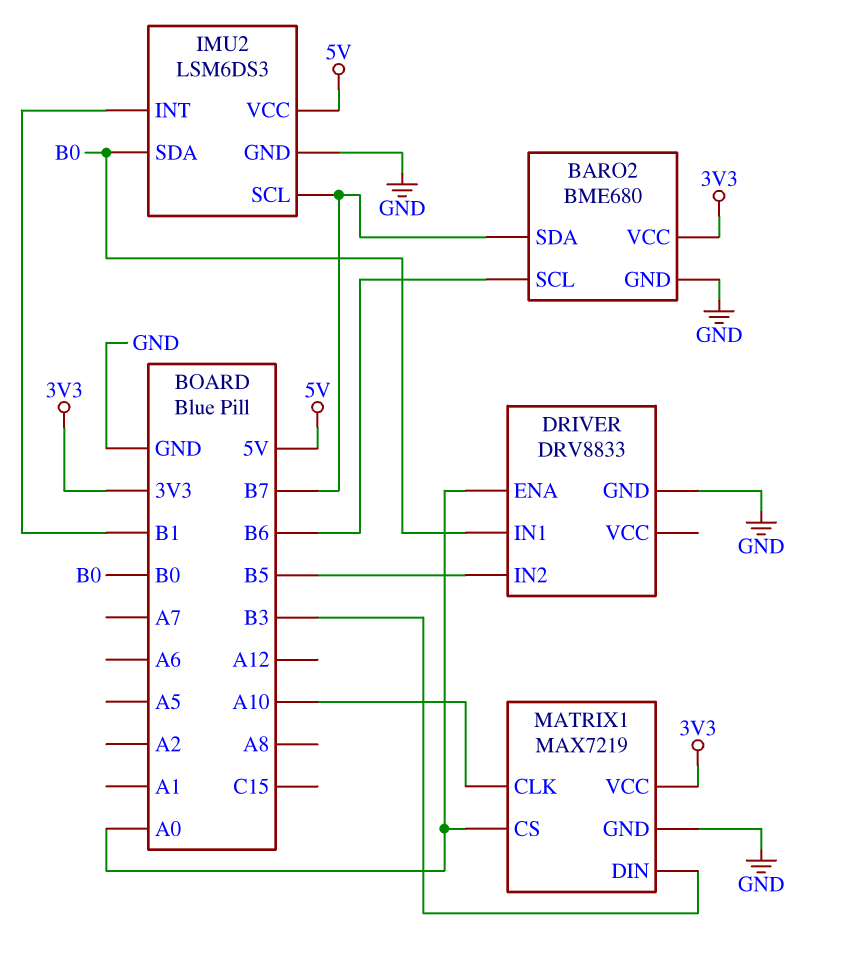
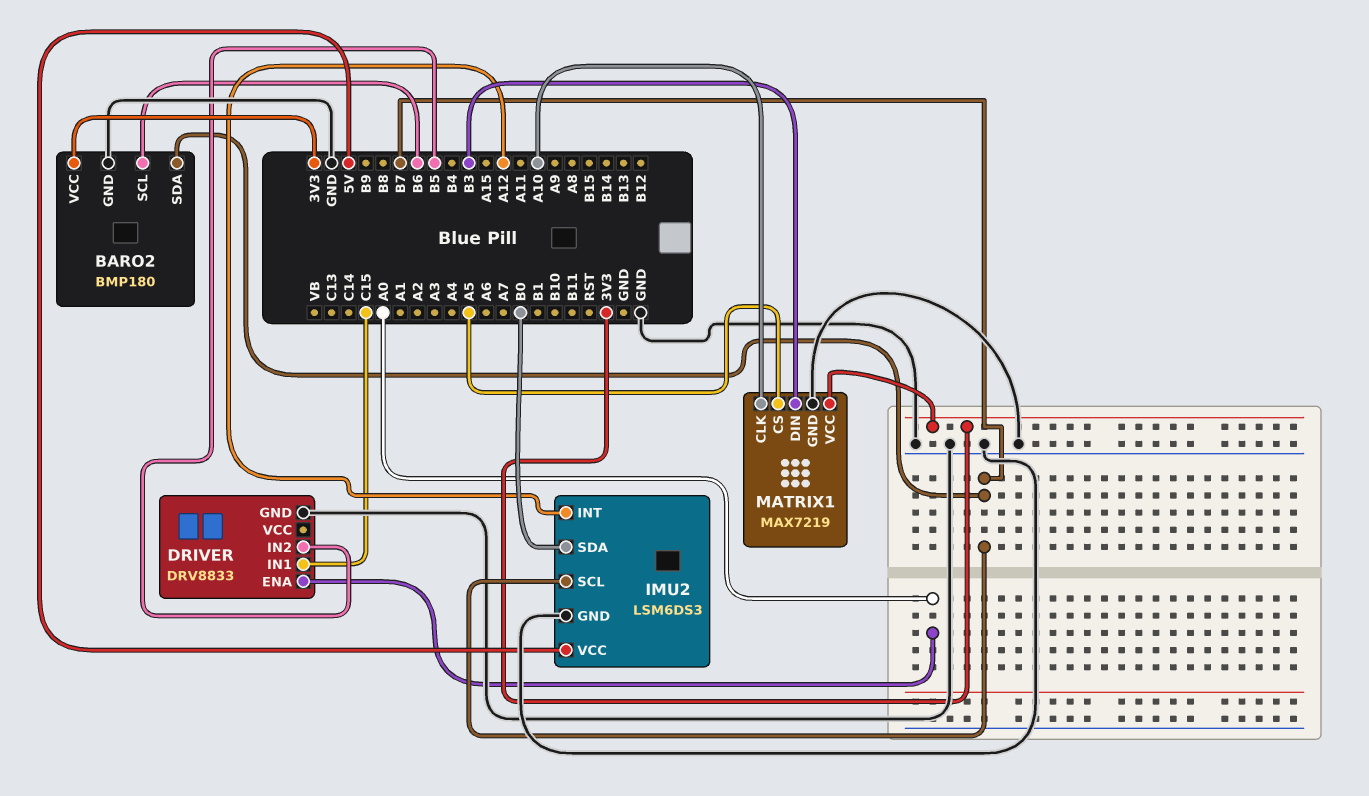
BARO2: BME680 -> BMP180
DRIVER pin IN1: B0 -> C15
IMU2 pin INT: B1 -> A12
MATRIX1 pin CS: A0 -> A5

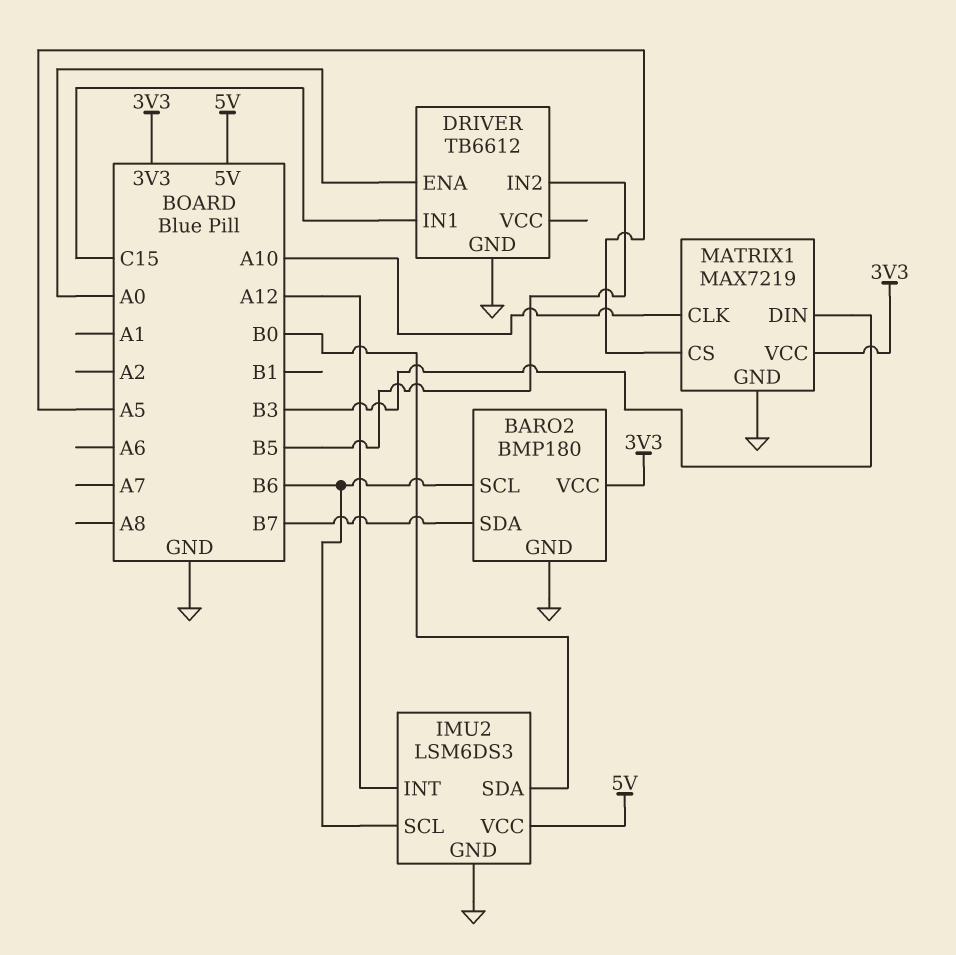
DRIVER: DRV8833 -> TB6612
IMU2 pin SCL: B7 -> B6

